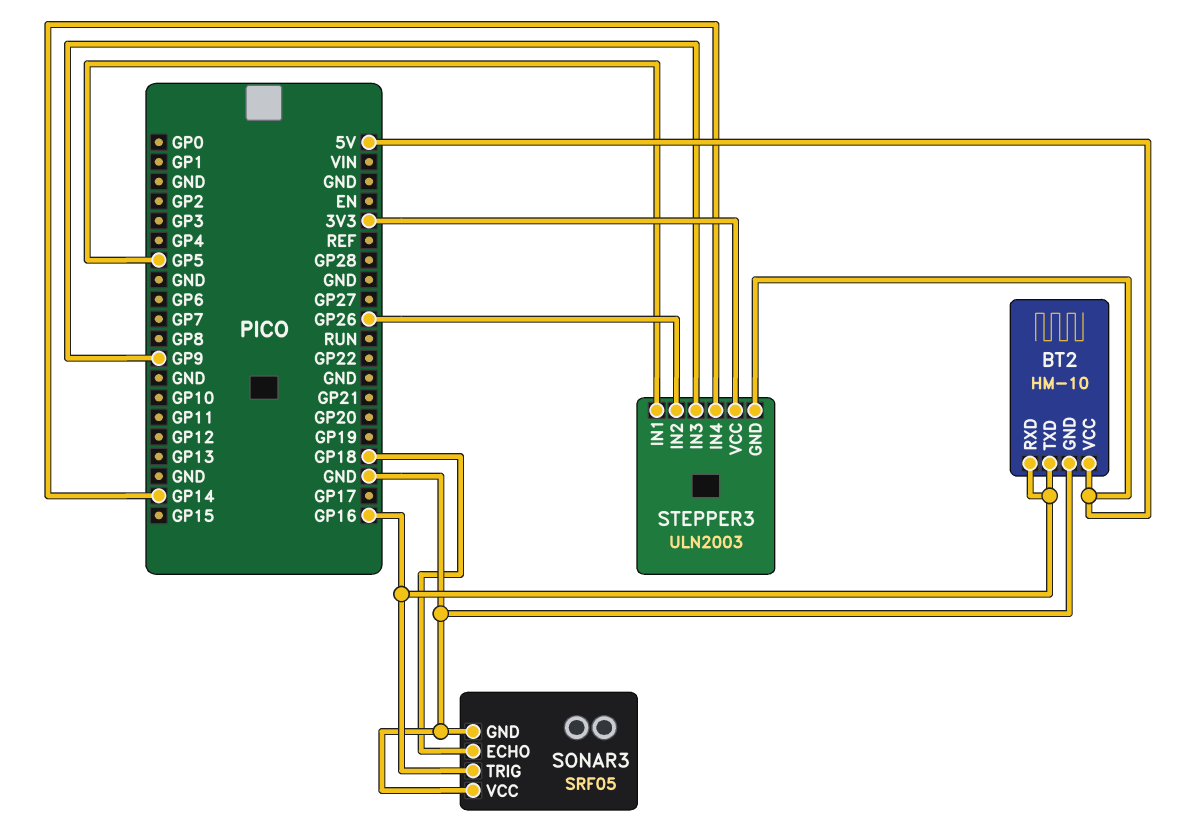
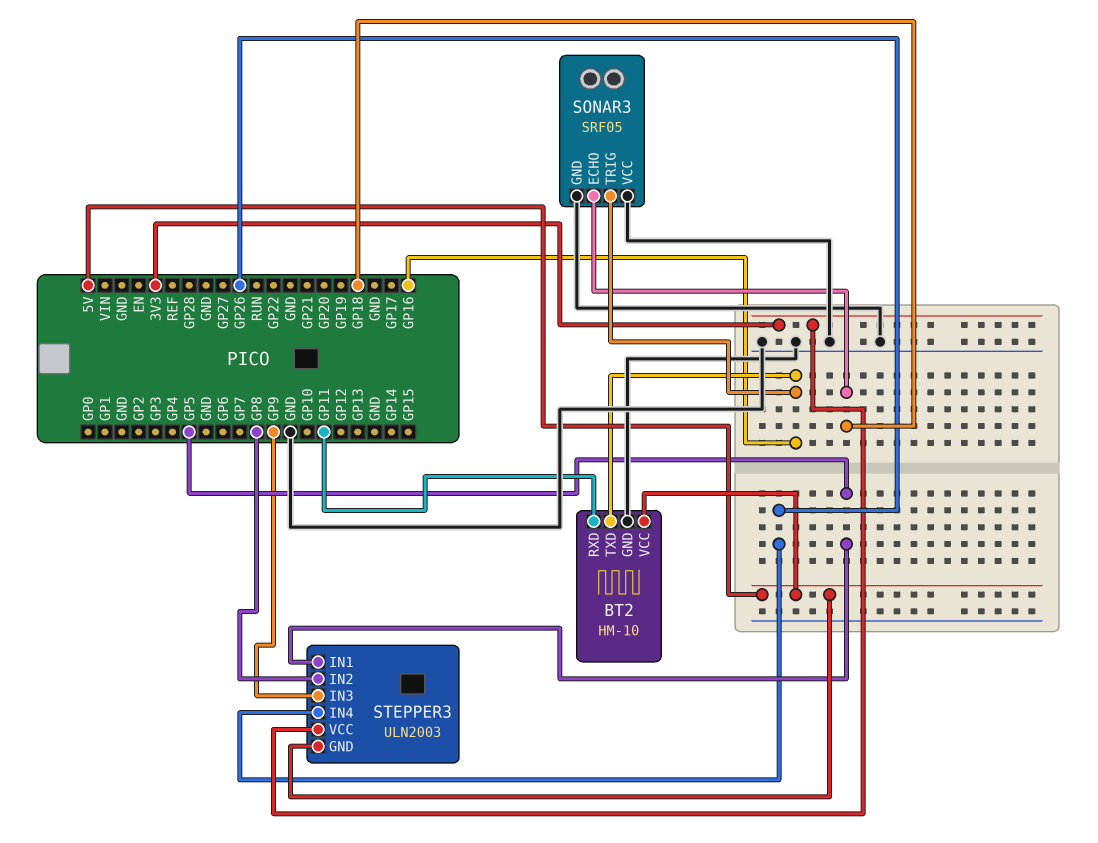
BT2 pin RXD: GP16 -> GP11
STEPPER3 pin IN2: GP26 -> GP8
STEPPER3 pin IN4: GP14 -> GP26

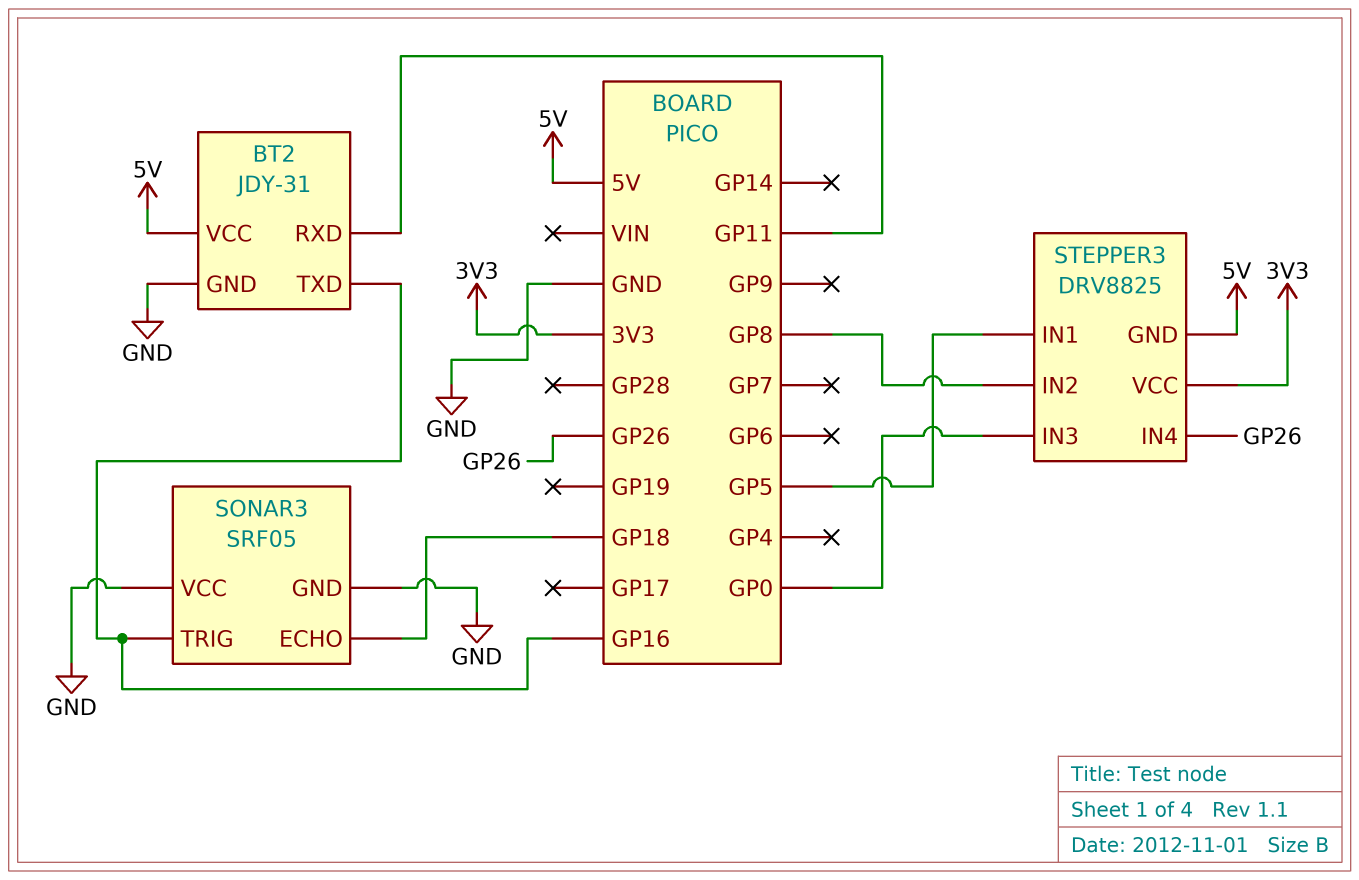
BT2: HM-10 -> JDY-31
STEPPER3: ULN2003 -> DRV8825
STEPPER3 pin IN3: GP9 -> GP0

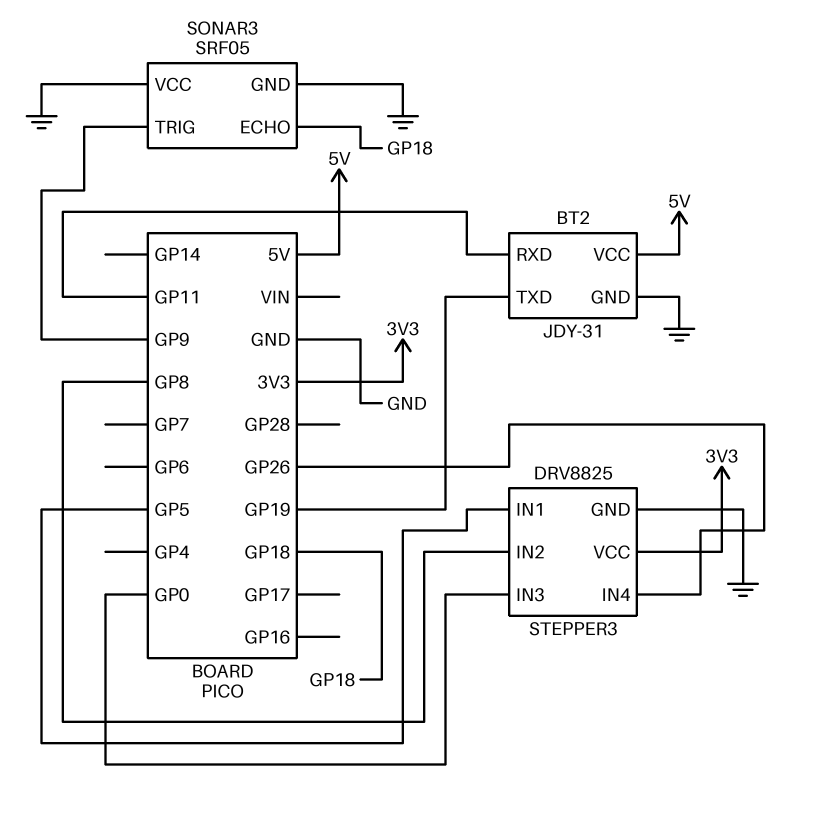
BT2 pin TXD: GP16 -> GP19
SONAR3 pin TRIG: GP16 -> GP9
STEPPER3 pin GND: 5V -> GND

